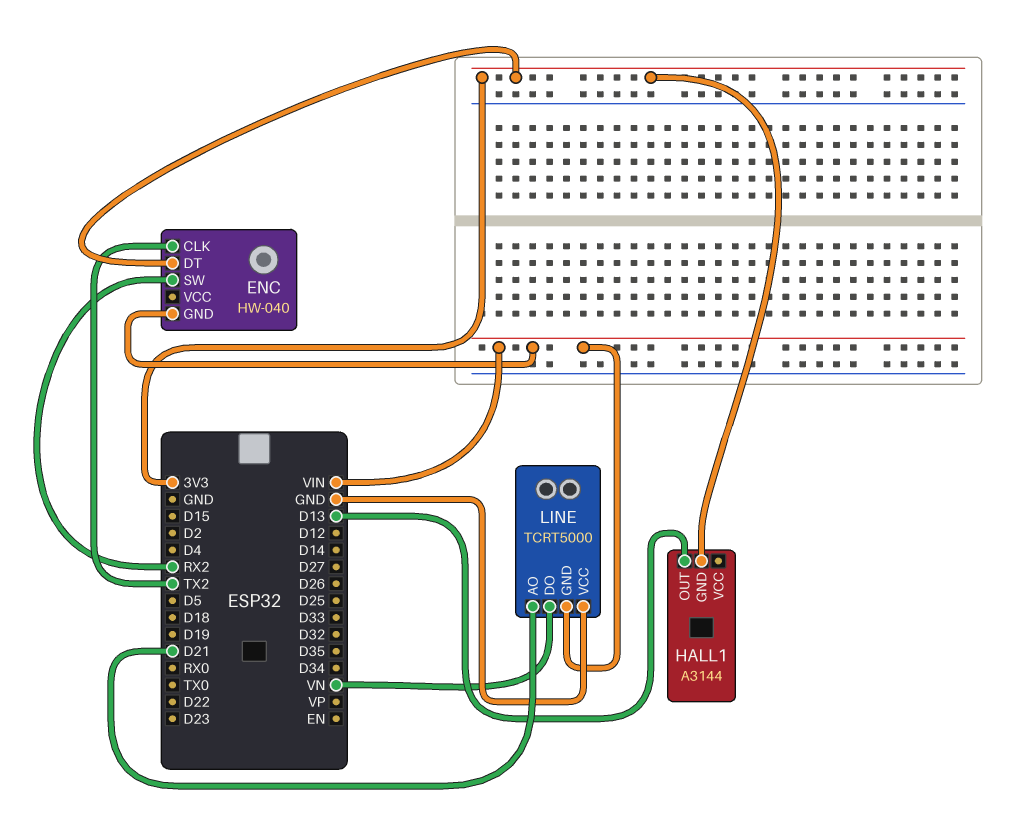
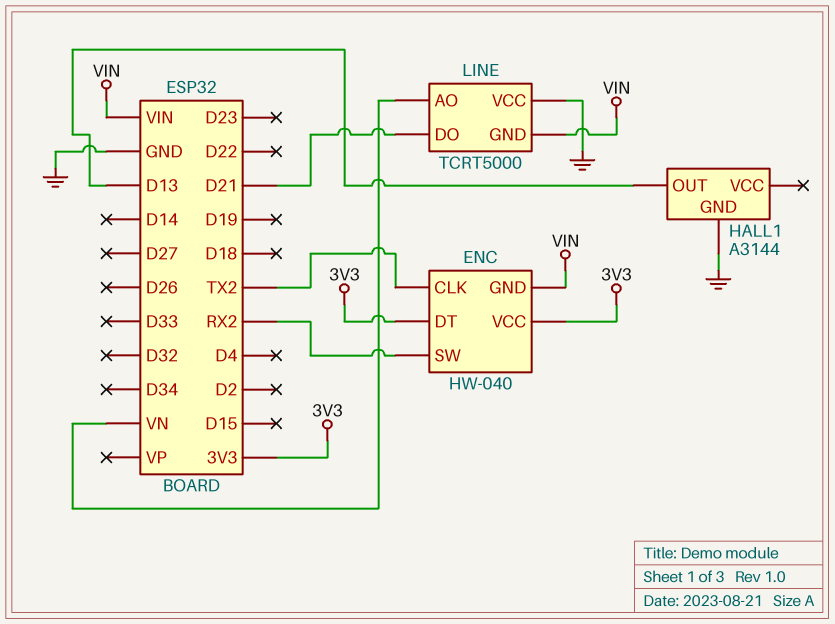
ENC pin VCC: none -> 3V3
HALL1 pin GND: 3V3 -> GND
LINE pin AO: D21 -> VN
LINE pin DO: VN -> D21

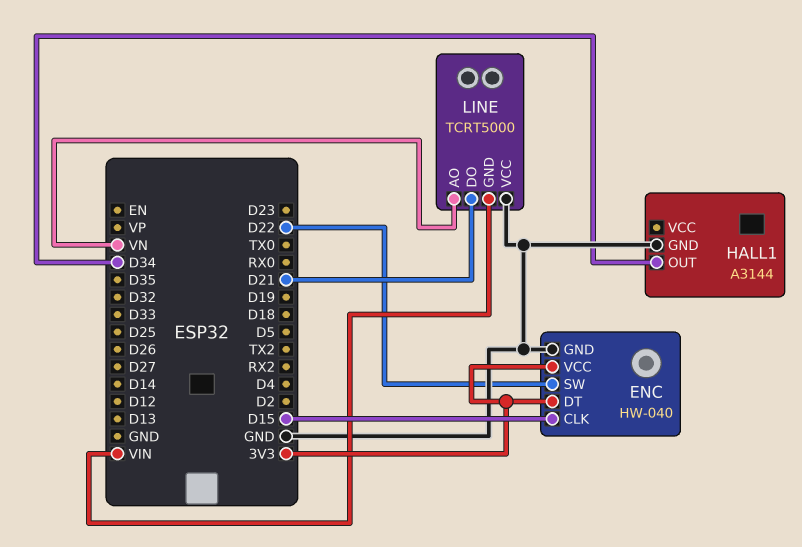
ENC pin CLK: TX2 -> D15
ENC pin GND: VIN -> GND
ENC pin SW: RX2 -> D22
HALL1 pin OUT: D13 -> D34

